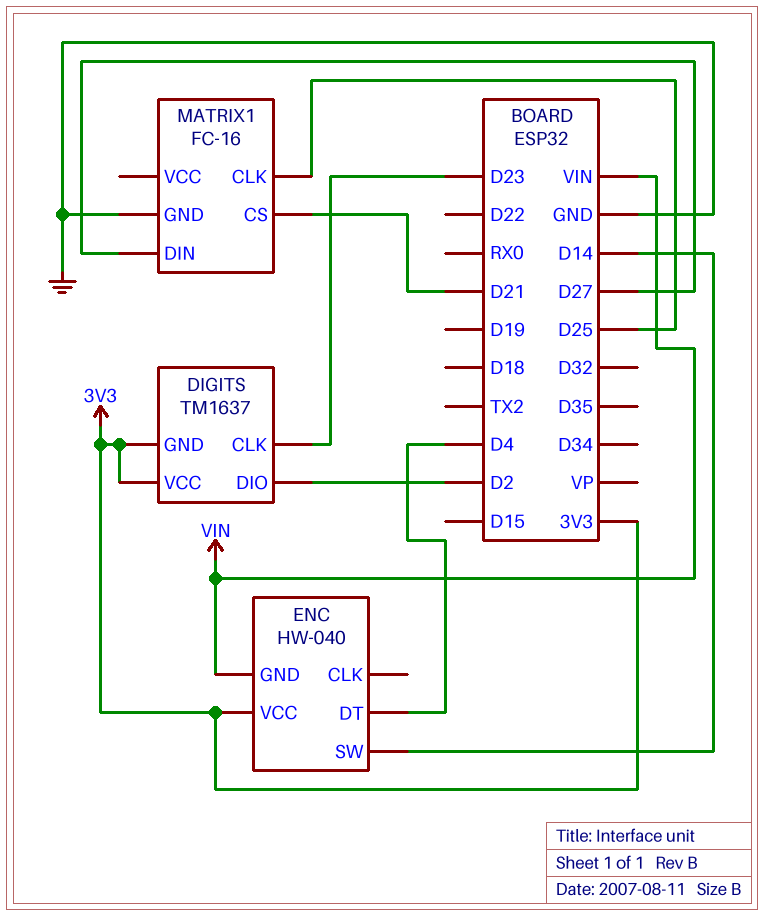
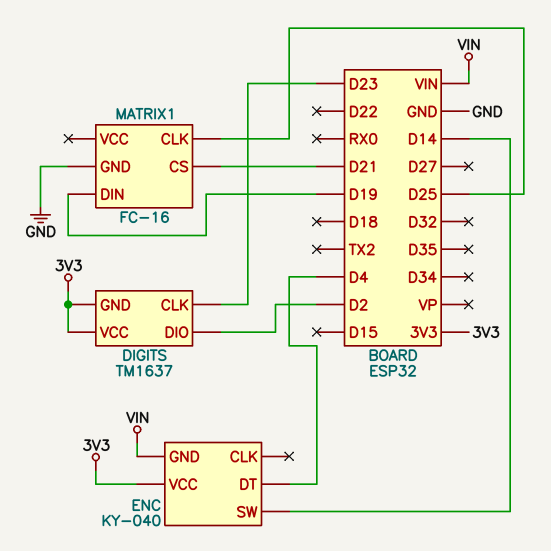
ENC: HW-040 -> KY-040
MATRIX1 pin DIN: D27 -> D19

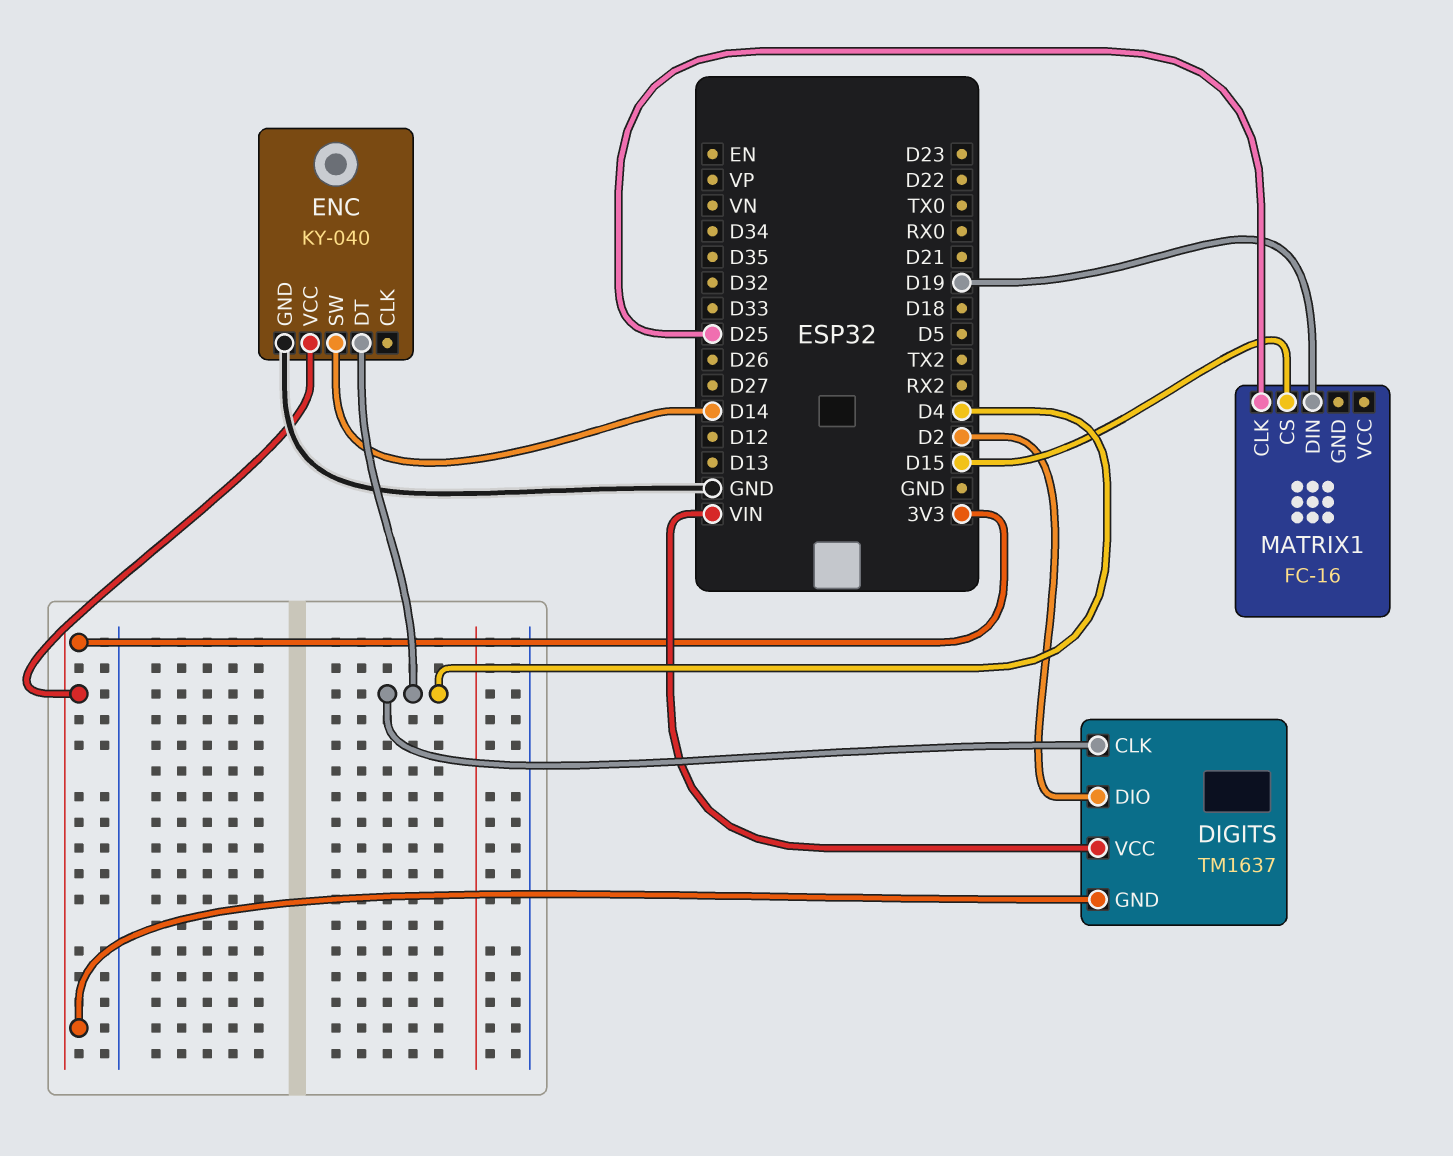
DIGITS pin CLK: D23 -> D4
DIGITS pin VCC: 3V3 -> VIN
ENC pin GND: VIN -> GND
MATRIX1 pin CS: D21 -> D15
MATRIX1 pin GND: GND -> none

